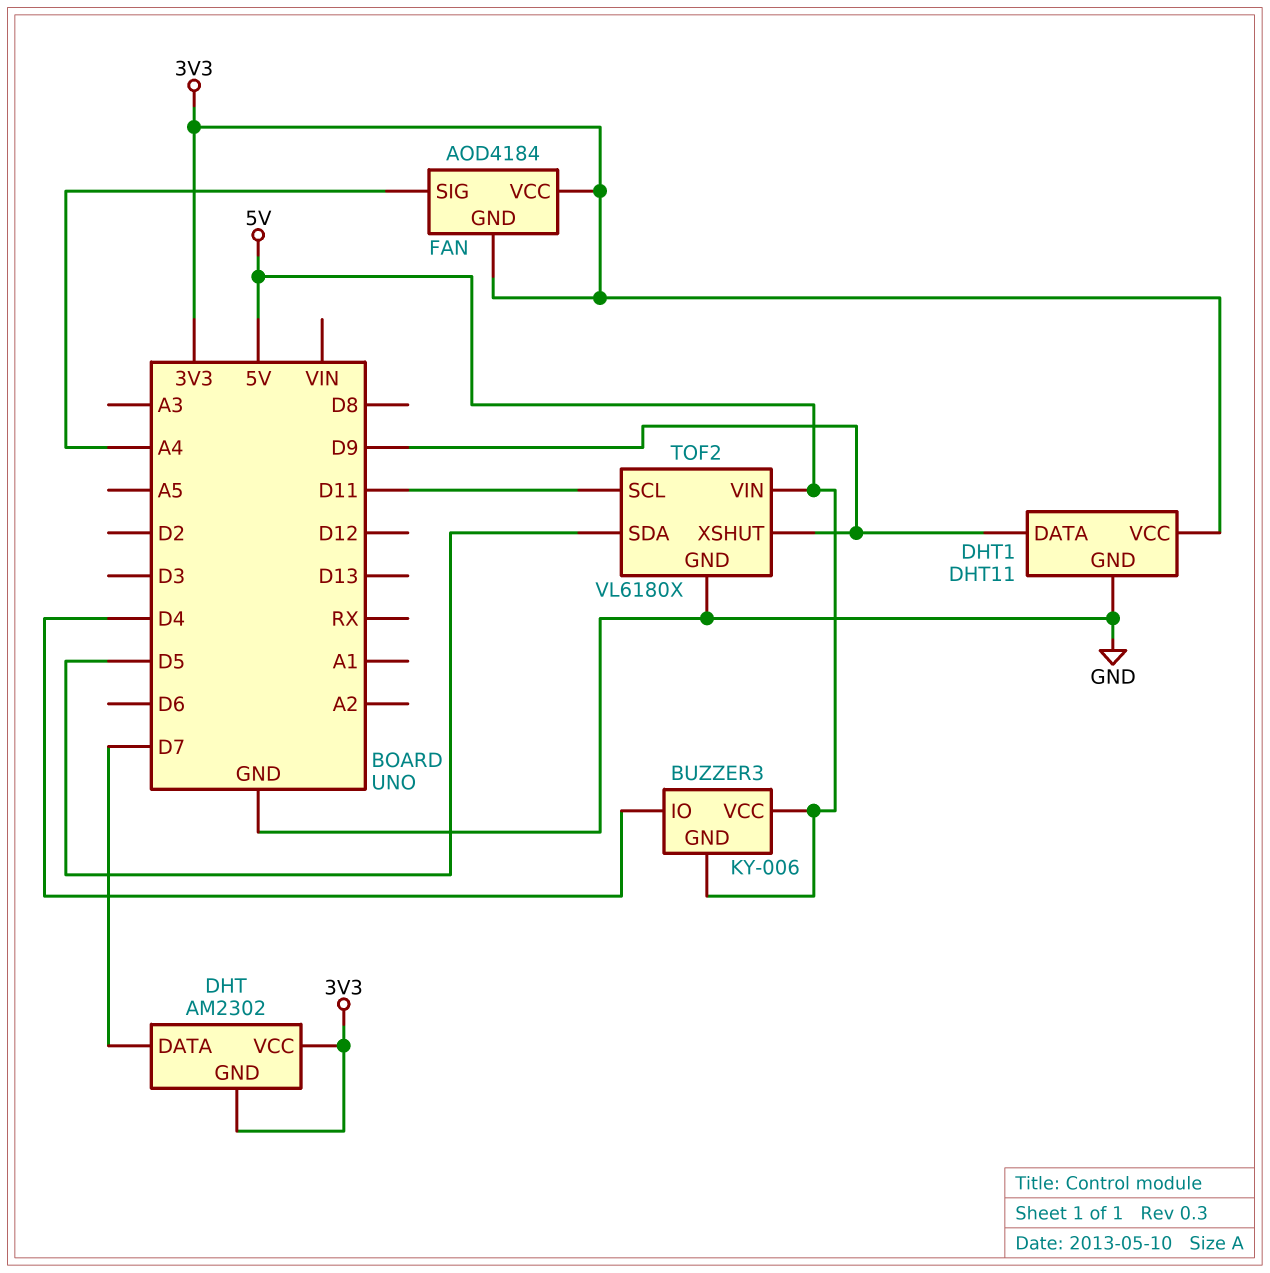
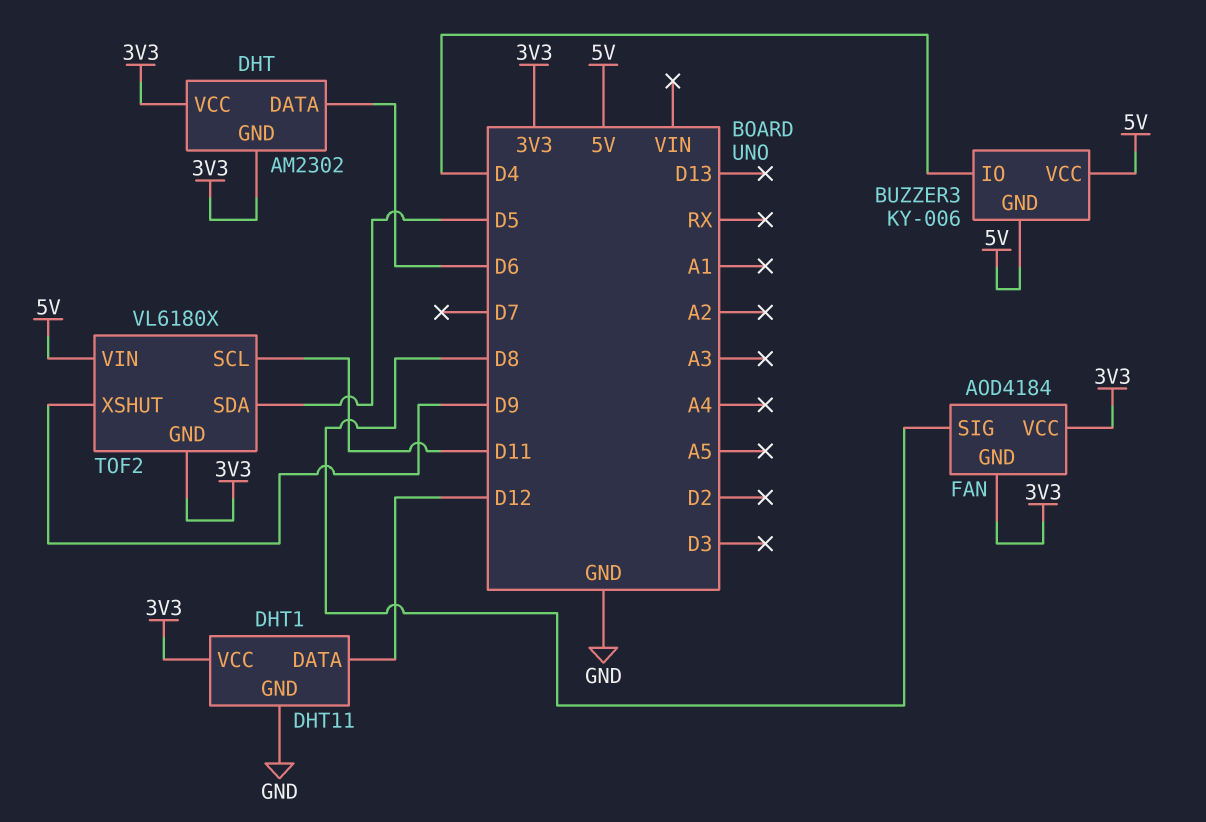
DHT pin DATA: D7 -> D6
DHT1 pin DATA: D9 -> D12
FAN pin SIG: A4 -> D8
TOF2 pin GND: GND -> 3V3

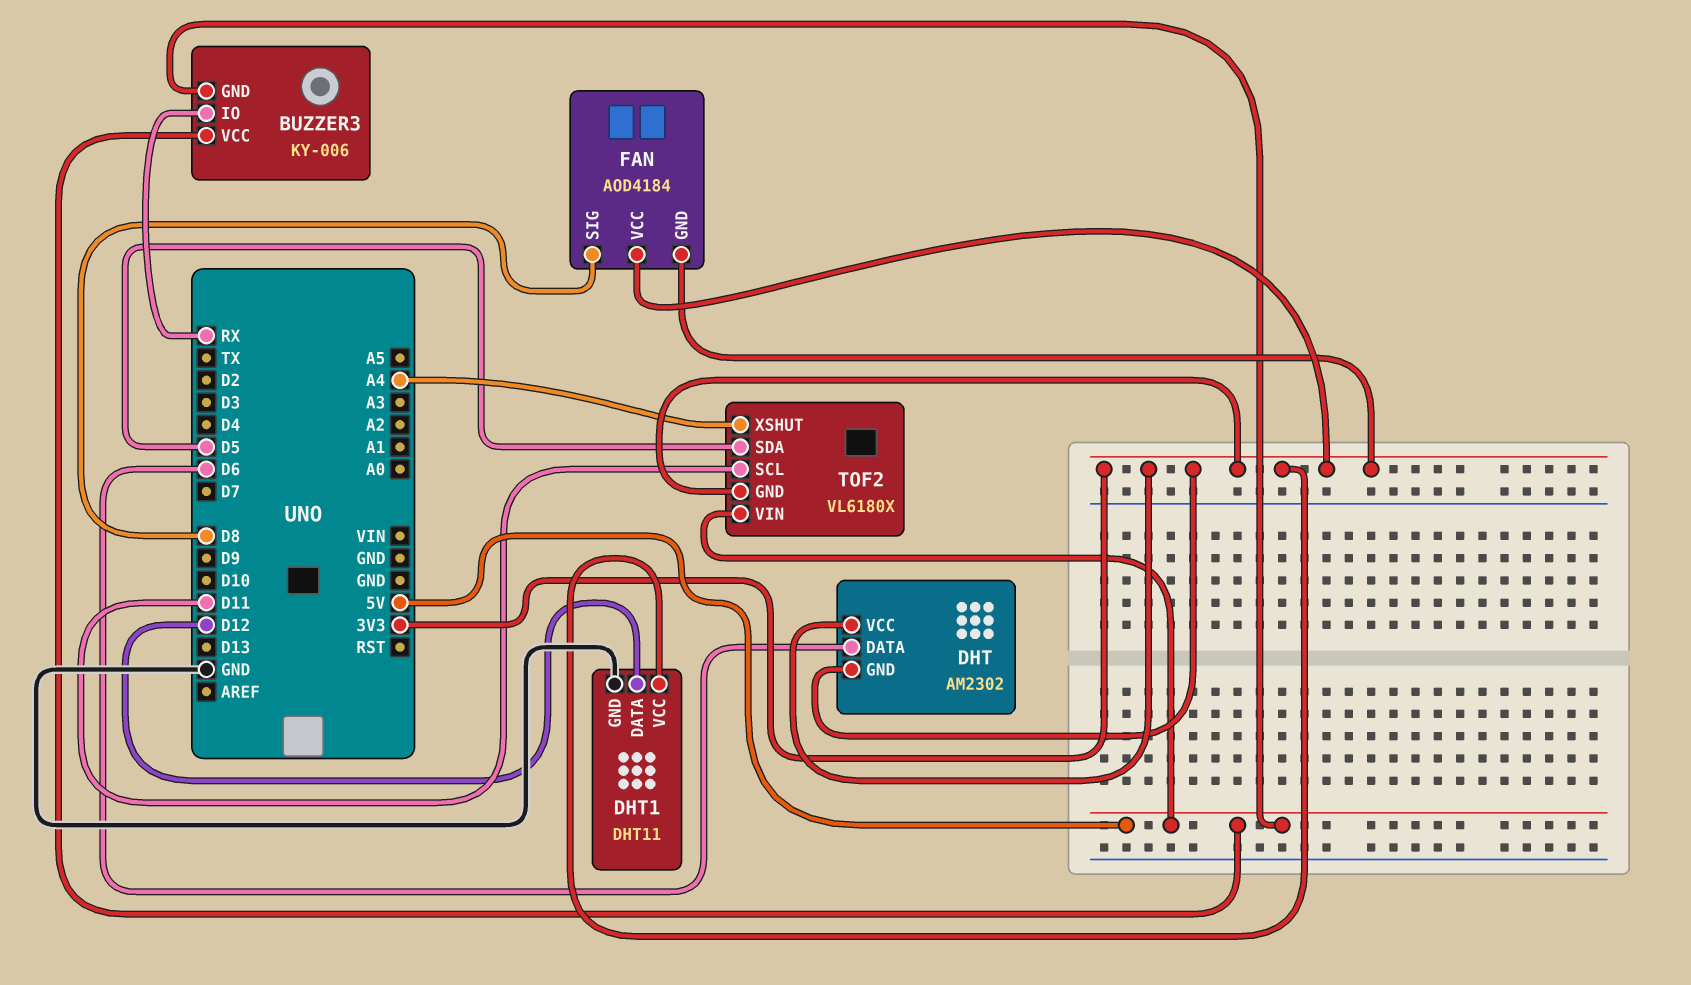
BUZZER3 pin IO: D4 -> RX
TOF2 pin XSHUT: D9 -> A4

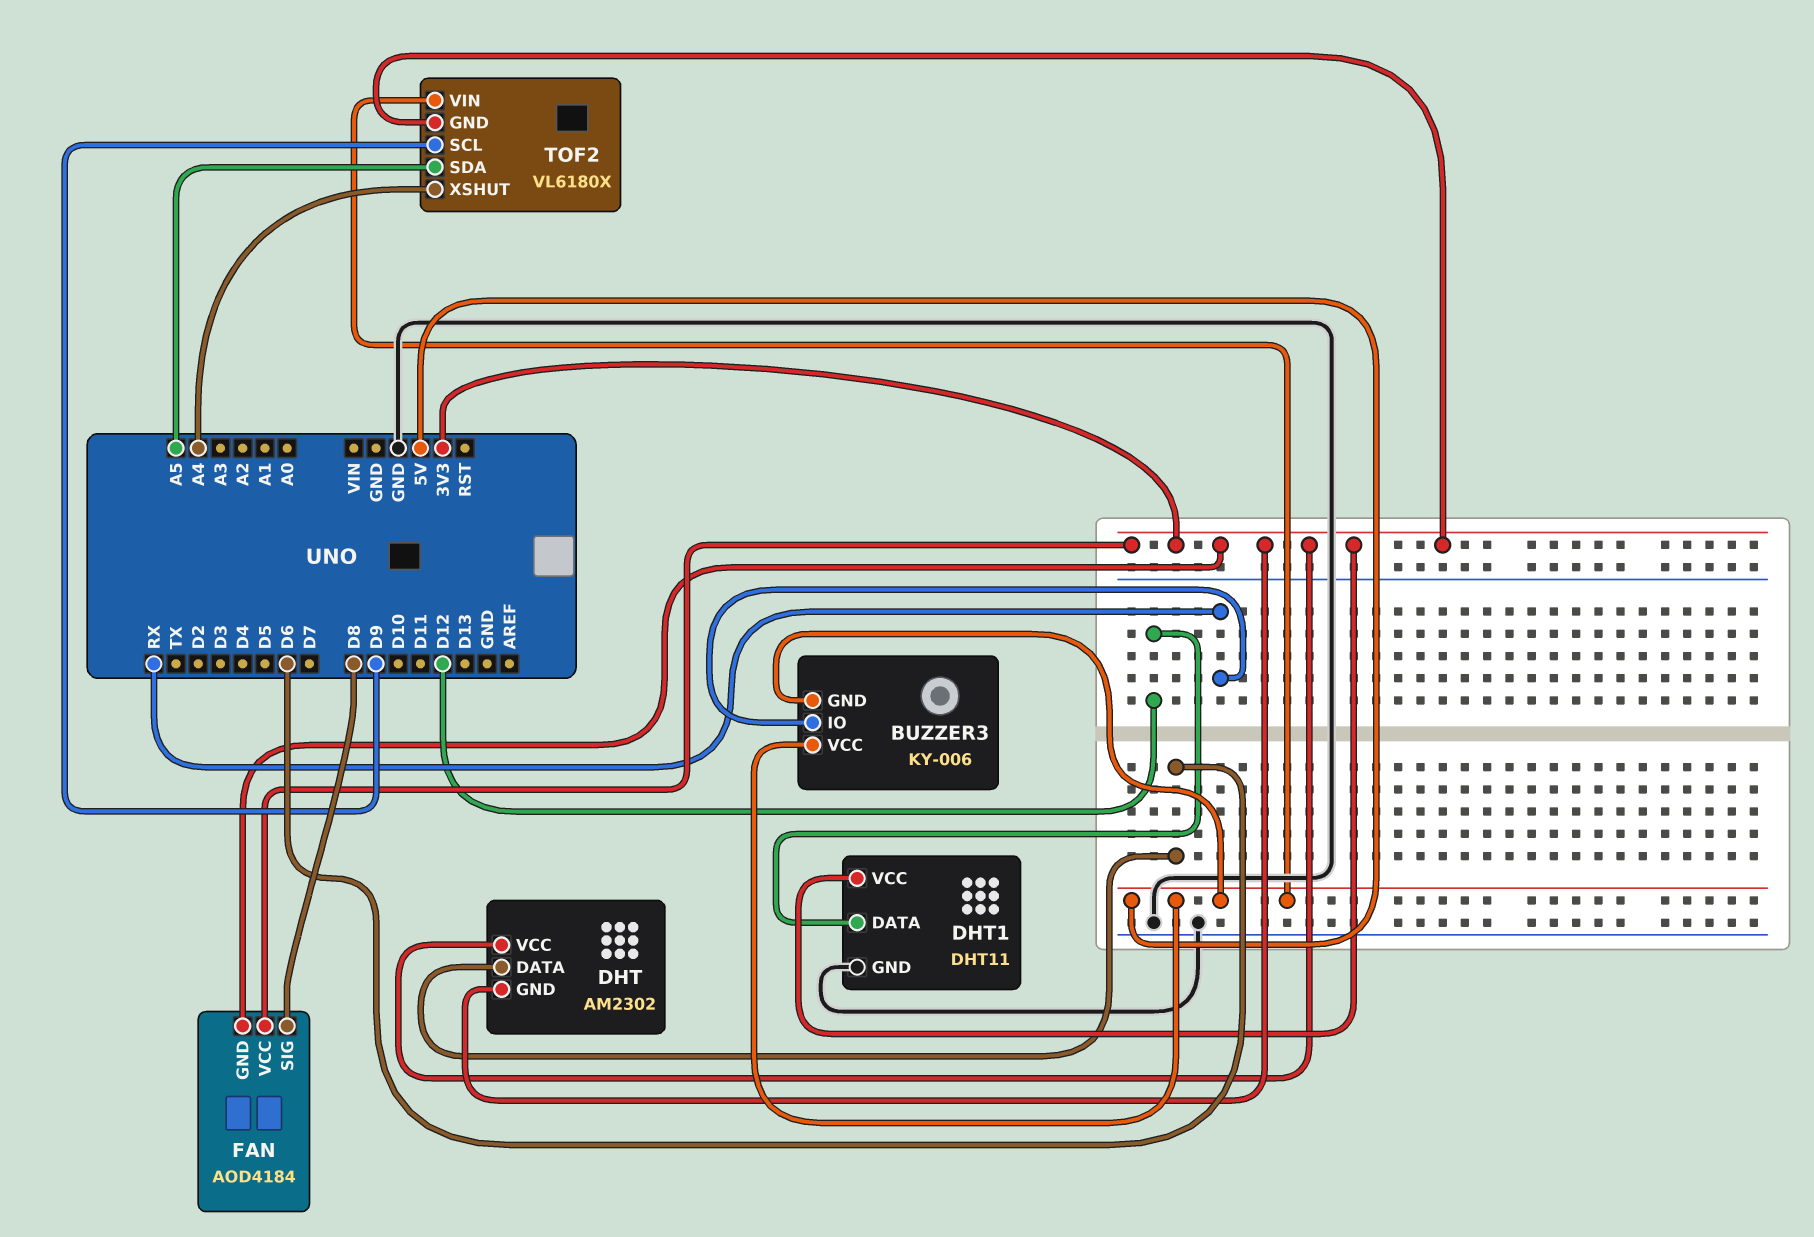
TOF2 pin SCL: D11 -> D9
TOF2 pin SDA: D5 -> A5

